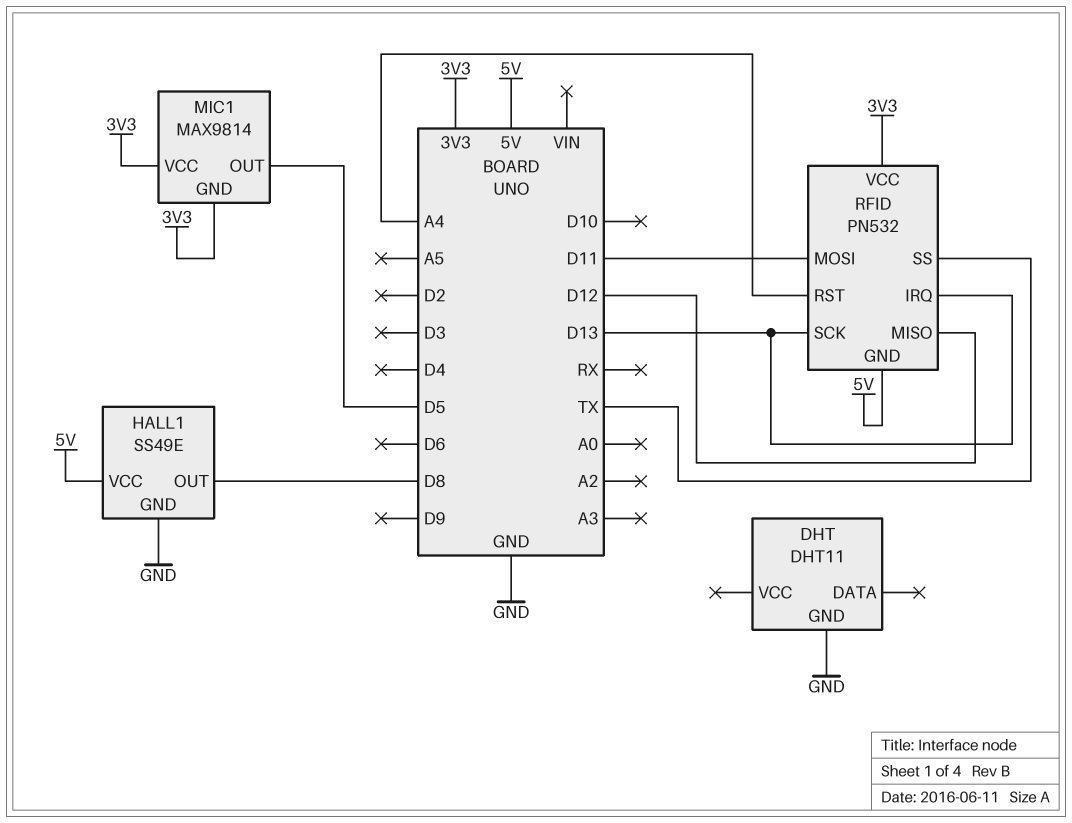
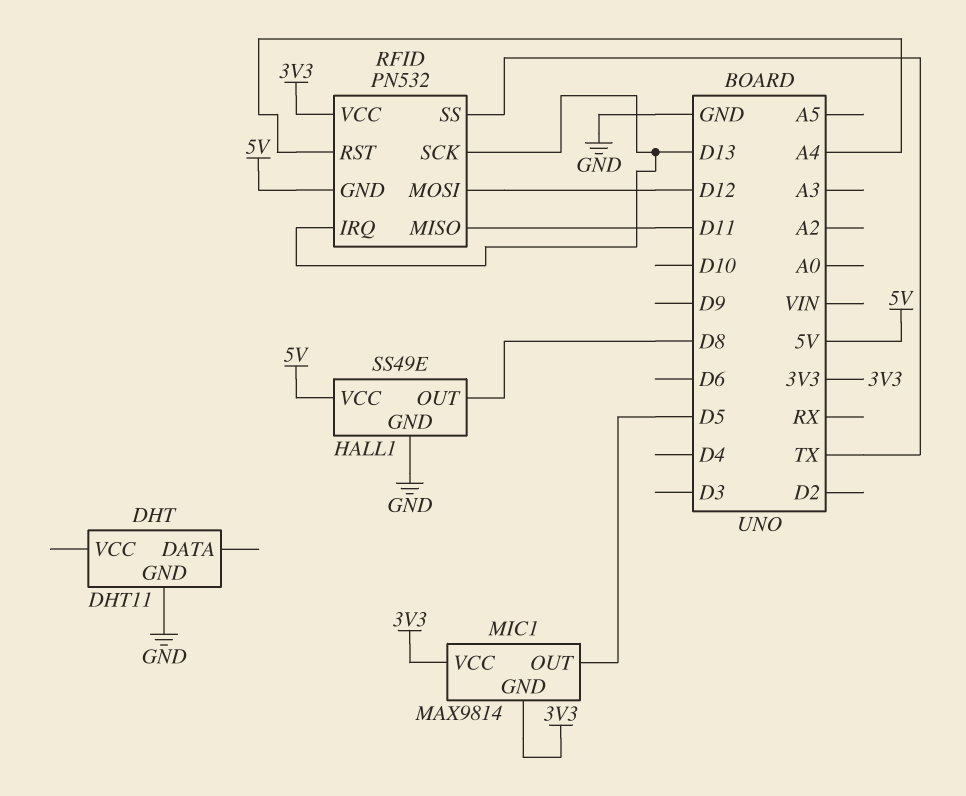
RFID pin MISO: D12 -> D11
RFID pin MOSI: D11 -> D12

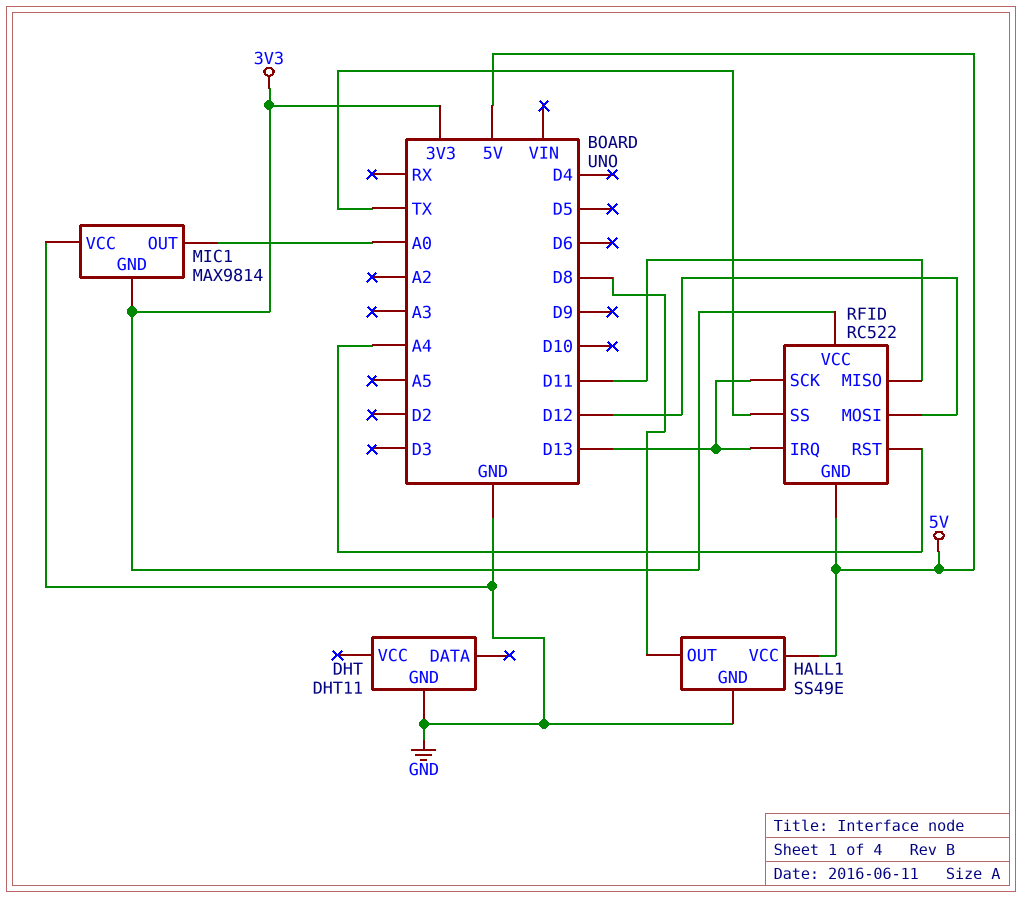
MIC1 pin OUT: D5 -> A0
MIC1 pin VCC: 3V3 -> GND
RFID: PN532 -> RC522

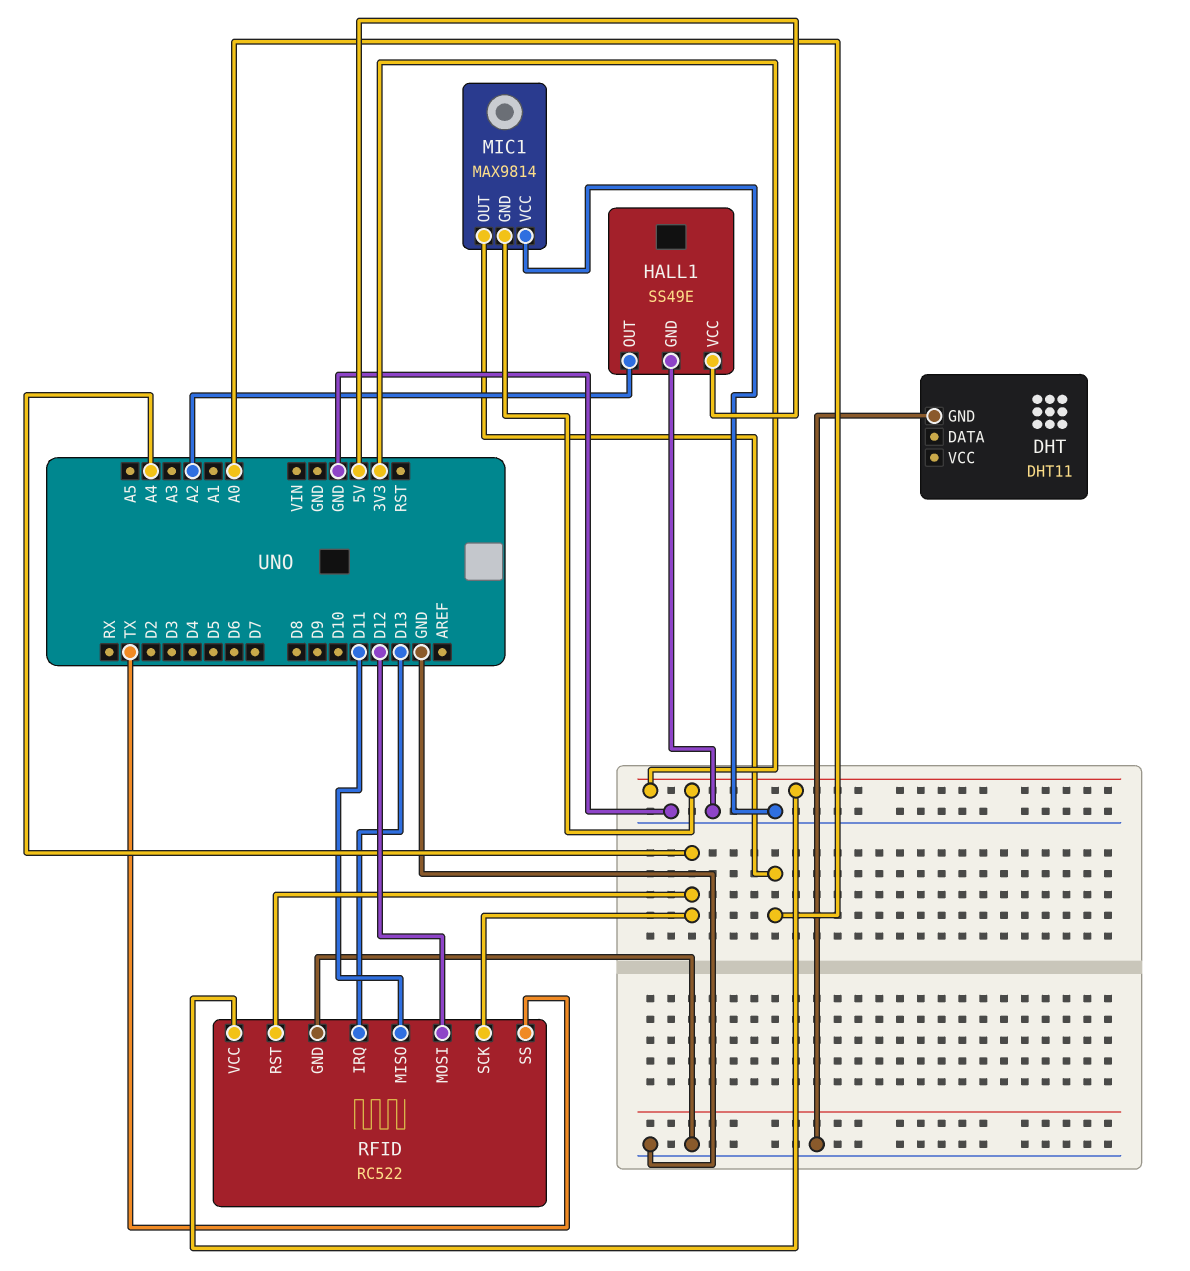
HALL1 pin OUT: D8 -> A2
RFID pin GND: 5V -> GND
RFID pin SCK: D13 -> A4

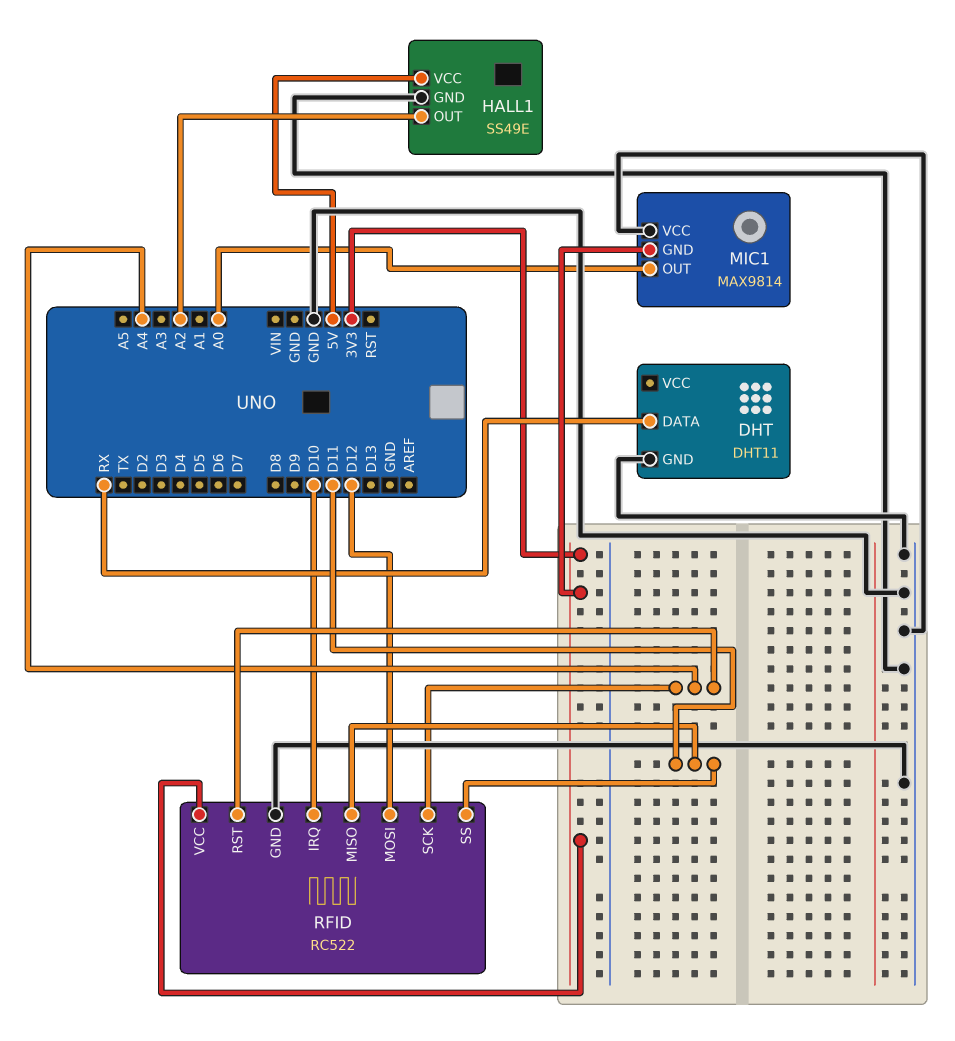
DHT pin DATA: none -> RX
RFID pin IRQ: D13 -> D10
RFID pin SS: TX -> D11

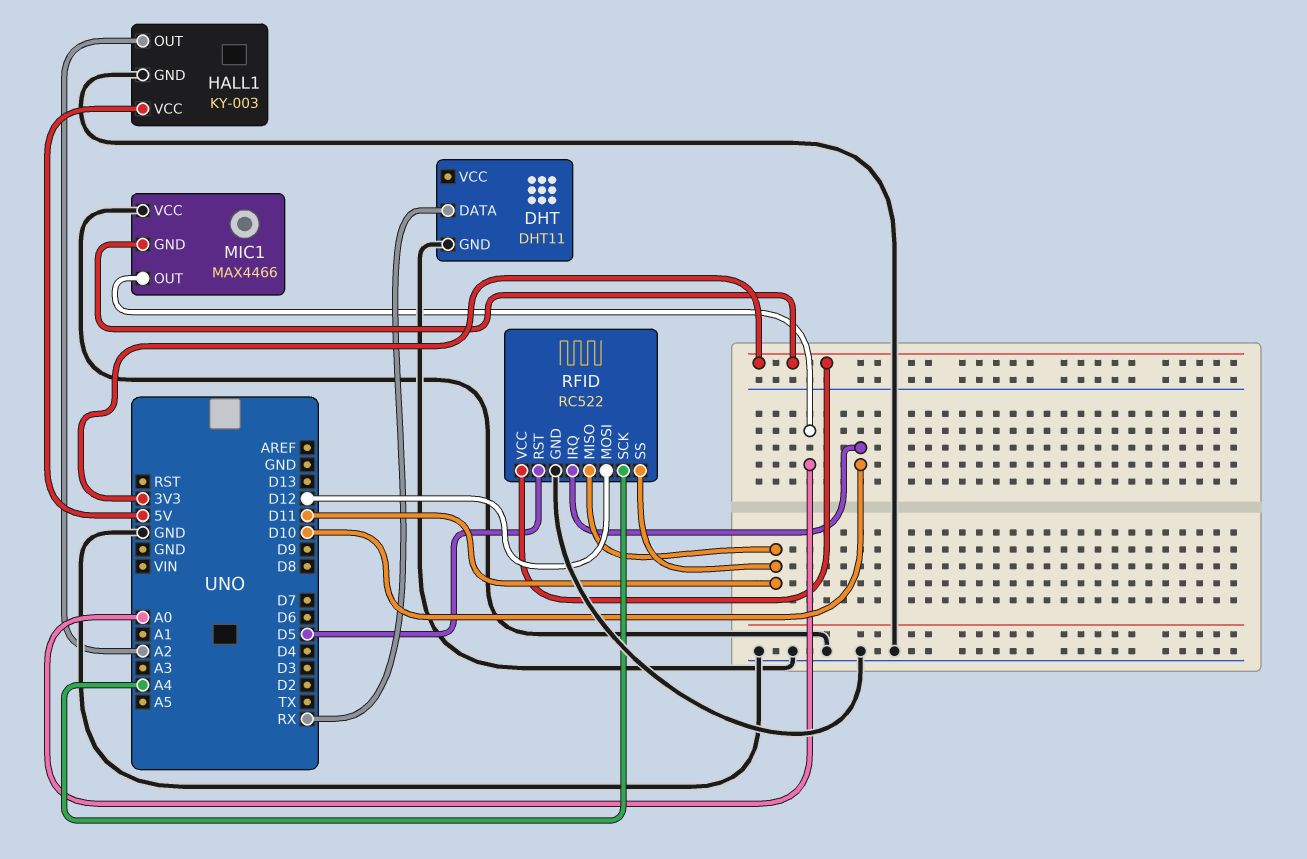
HALL1: SS49E -> KY-003
MIC1: MAX9814 -> MAX4466
RFID pin RST: A4 -> D5

